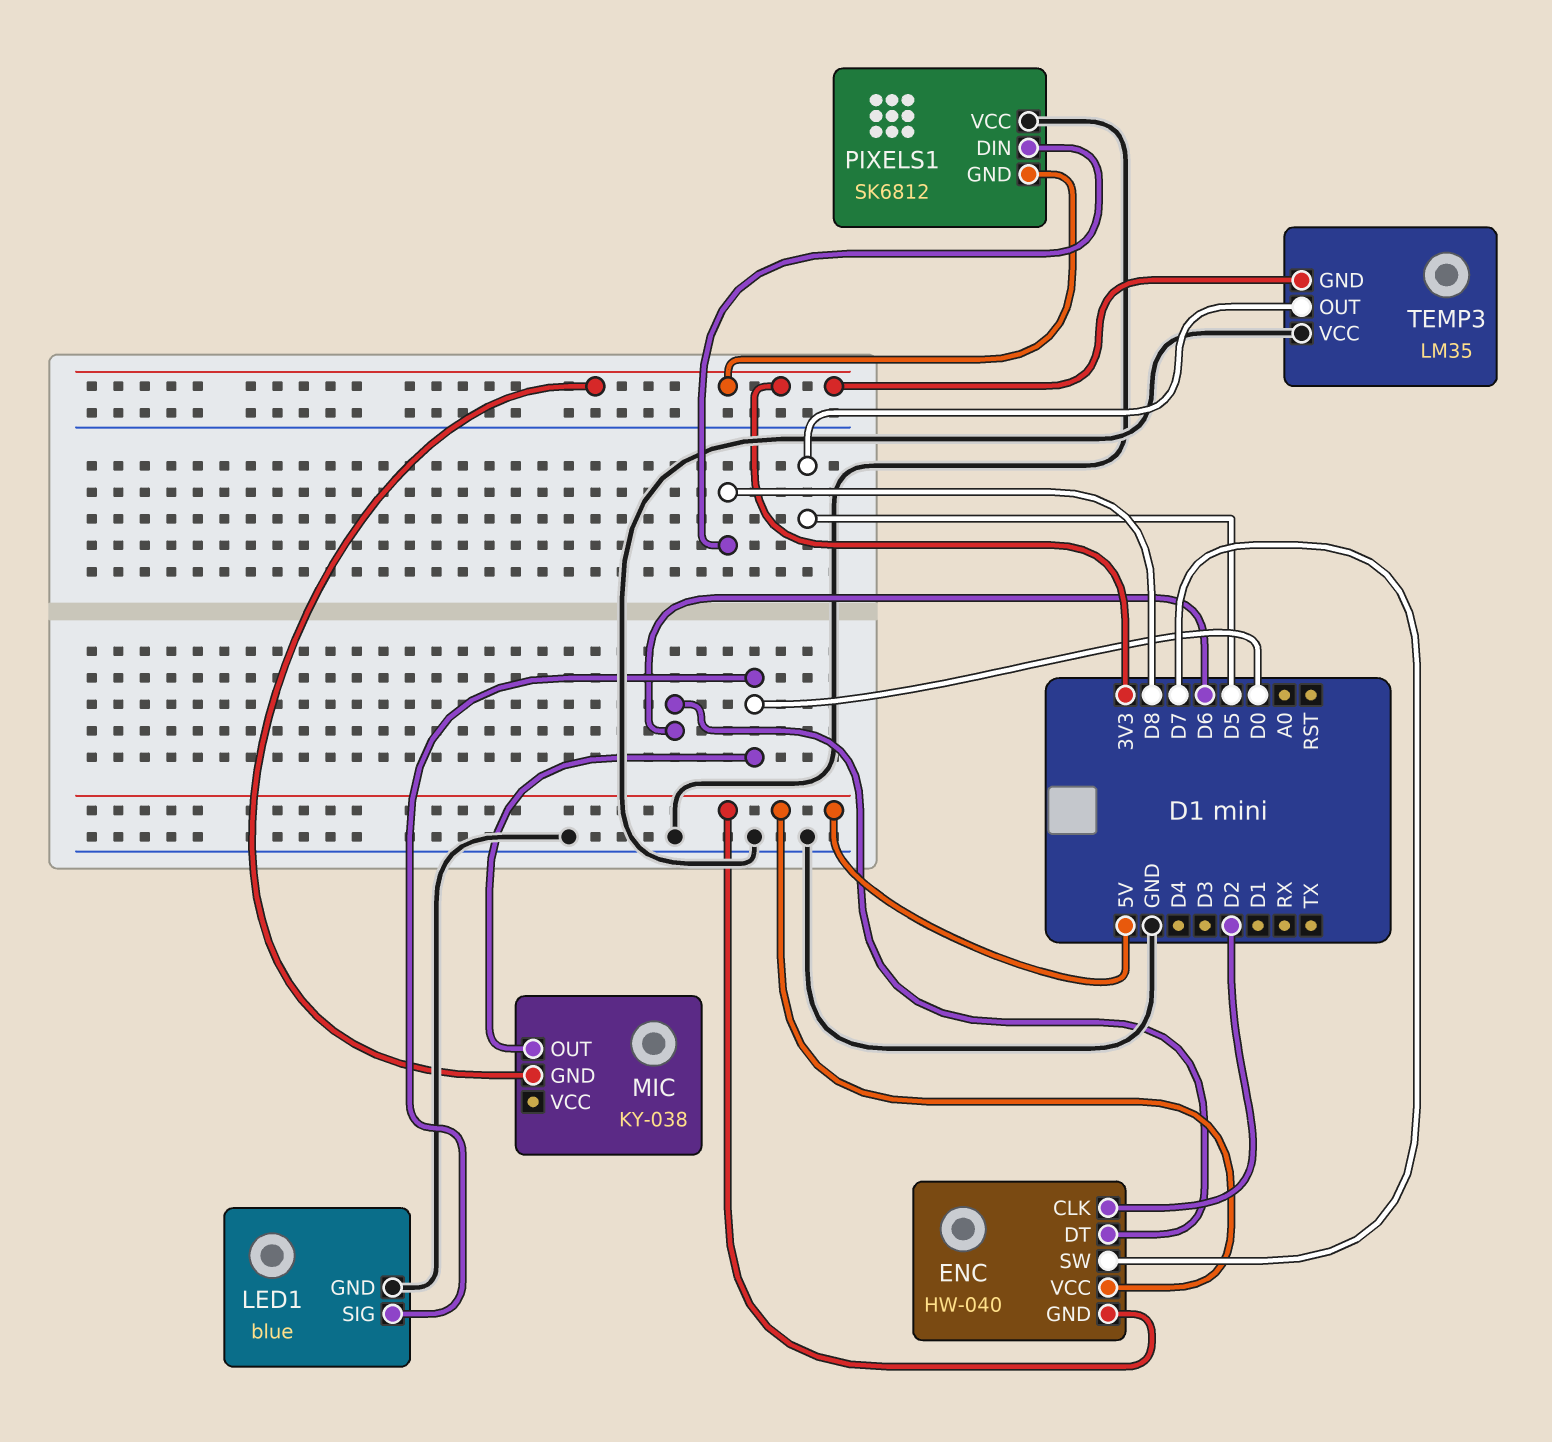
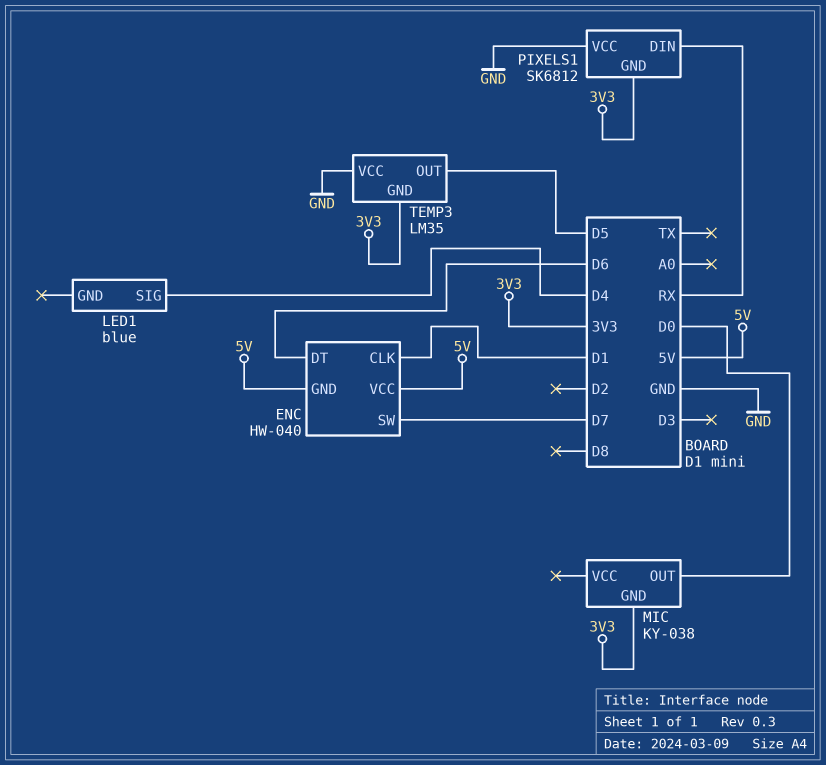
ENC pin CLK: D2 -> D1
LED1 pin GND: GND -> none
LED1 pin SIG: D0 -> D4
PIXELS1 pin DIN: D8 -> RX

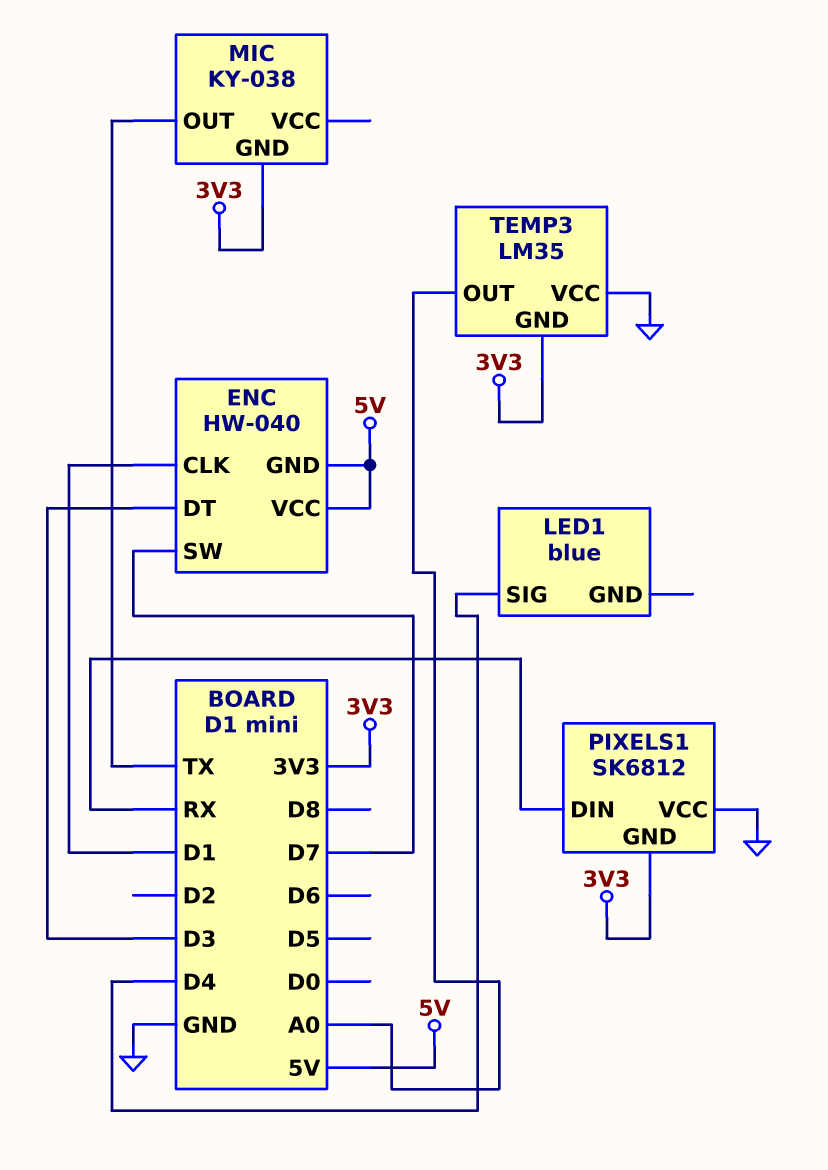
ENC pin DT: D6 -> D3
MIC pin OUT: D0 -> TX
TEMP3 pin OUT: D5 -> A0

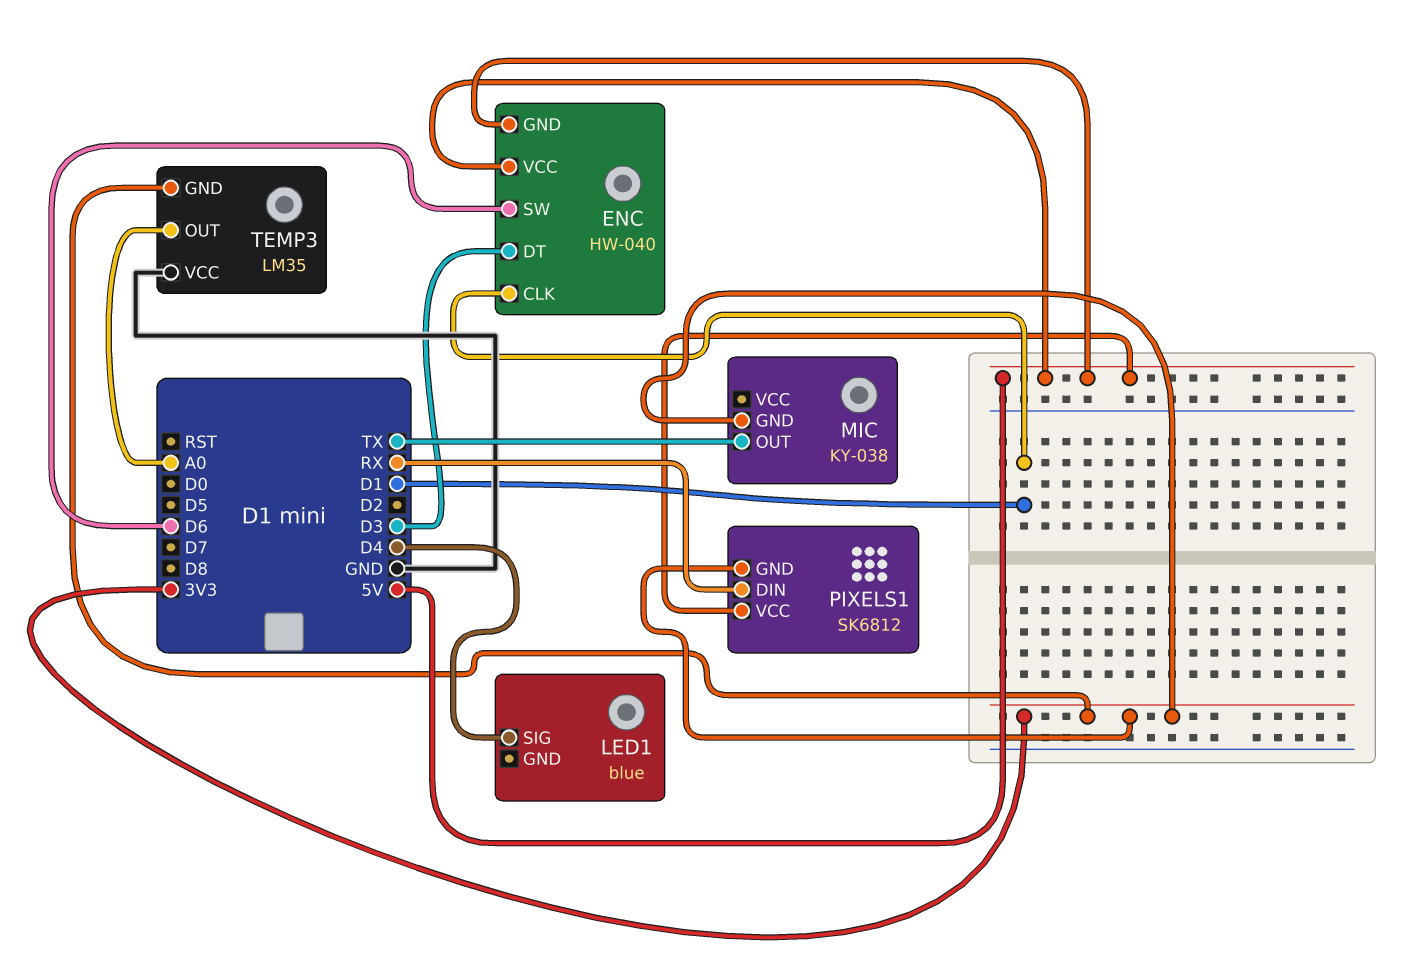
ENC pin SW: D7 -> D6
PIXELS1 pin VCC: GND -> 5V

